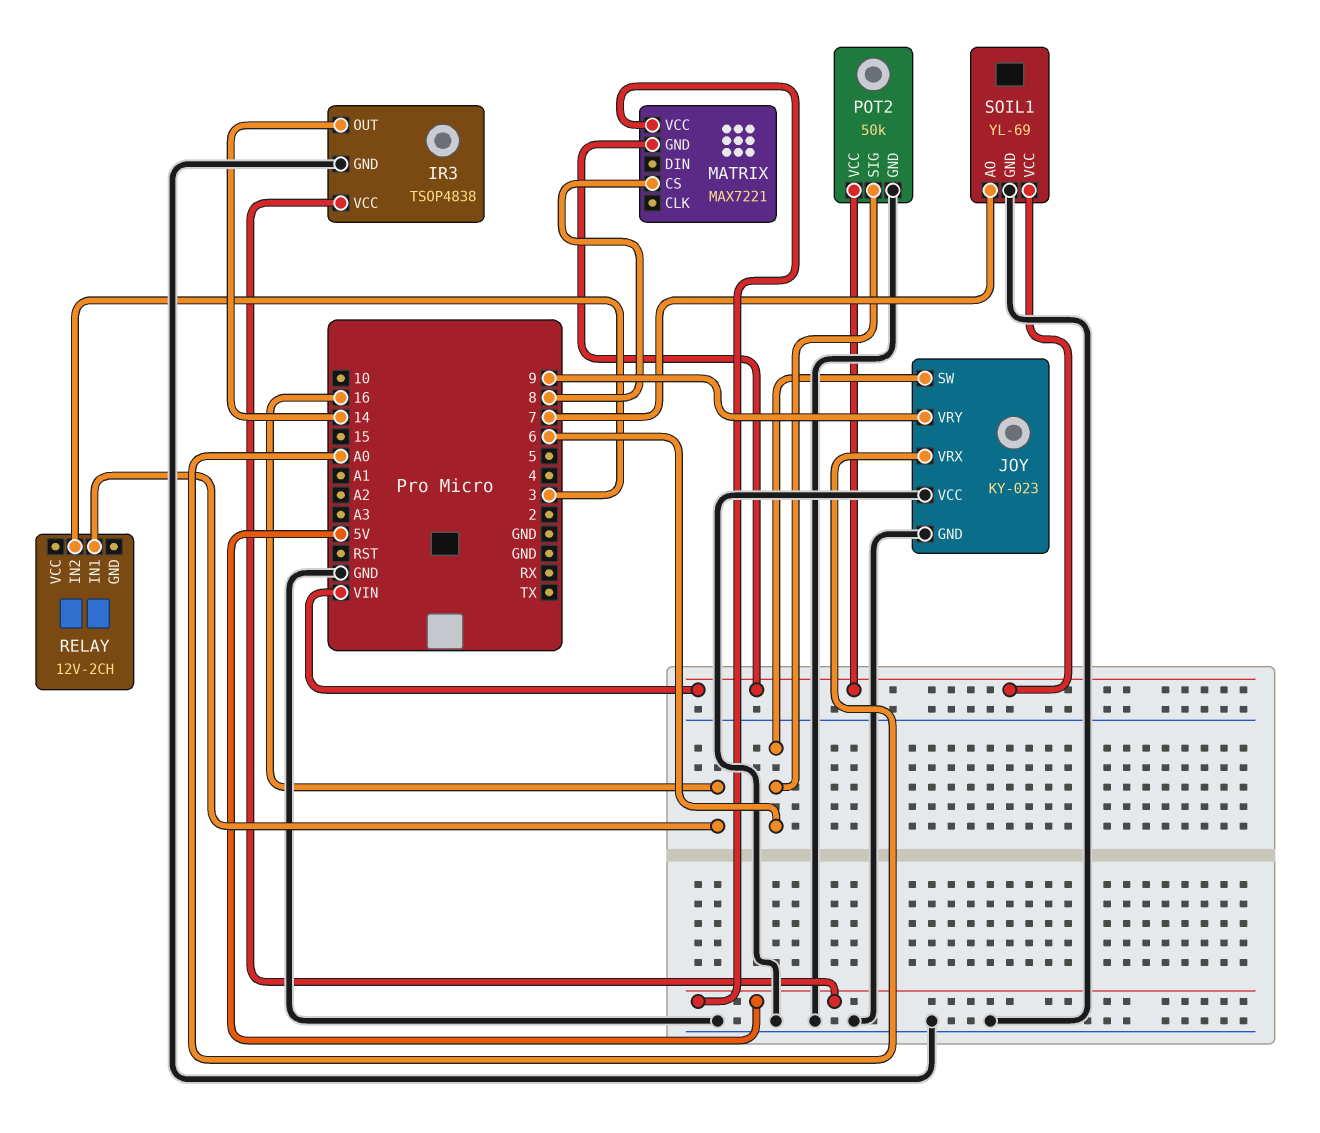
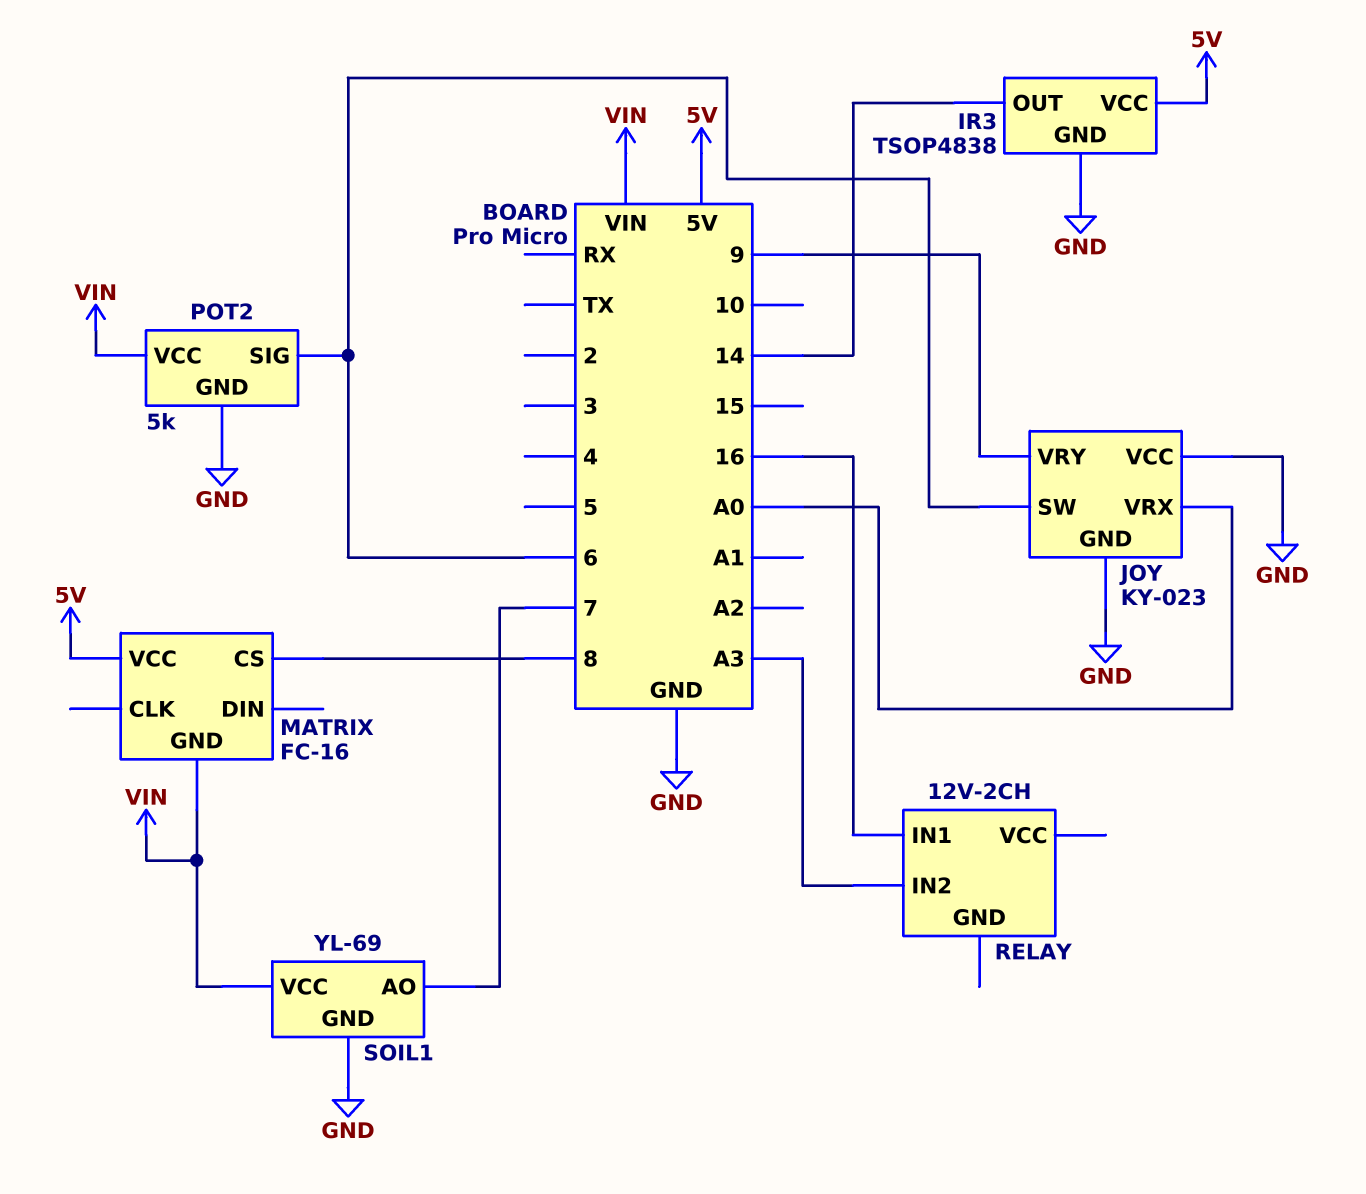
MATRIX: MAX7221 -> FC-16
POT2: 50k -> 5k
RELAY pin IN2: 3 -> A3

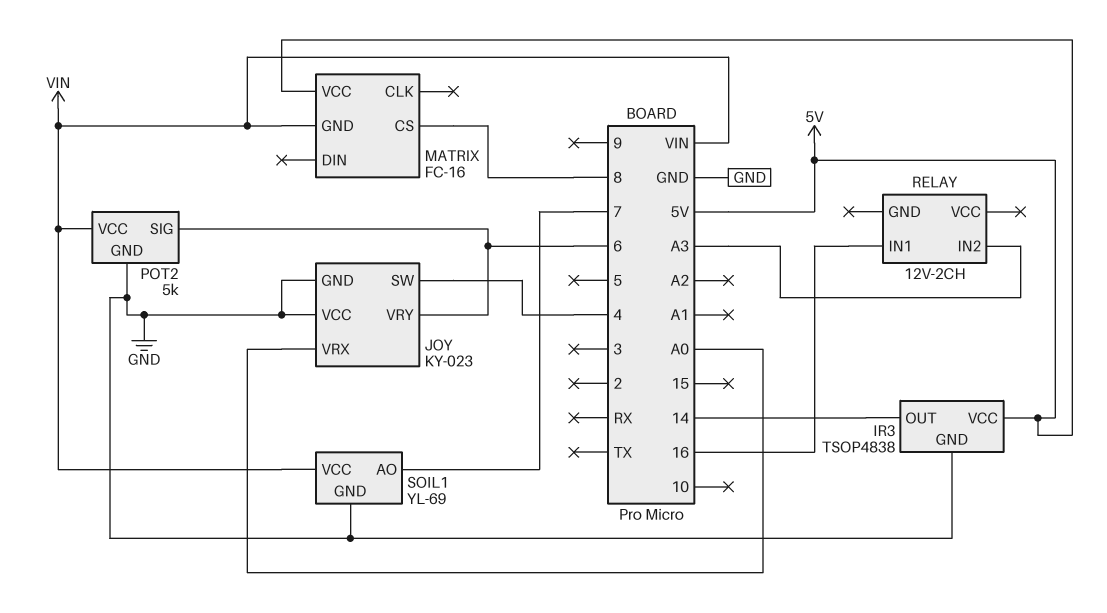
JOY pin SW: 6 -> 4
JOY pin VRY: 9 -> 6

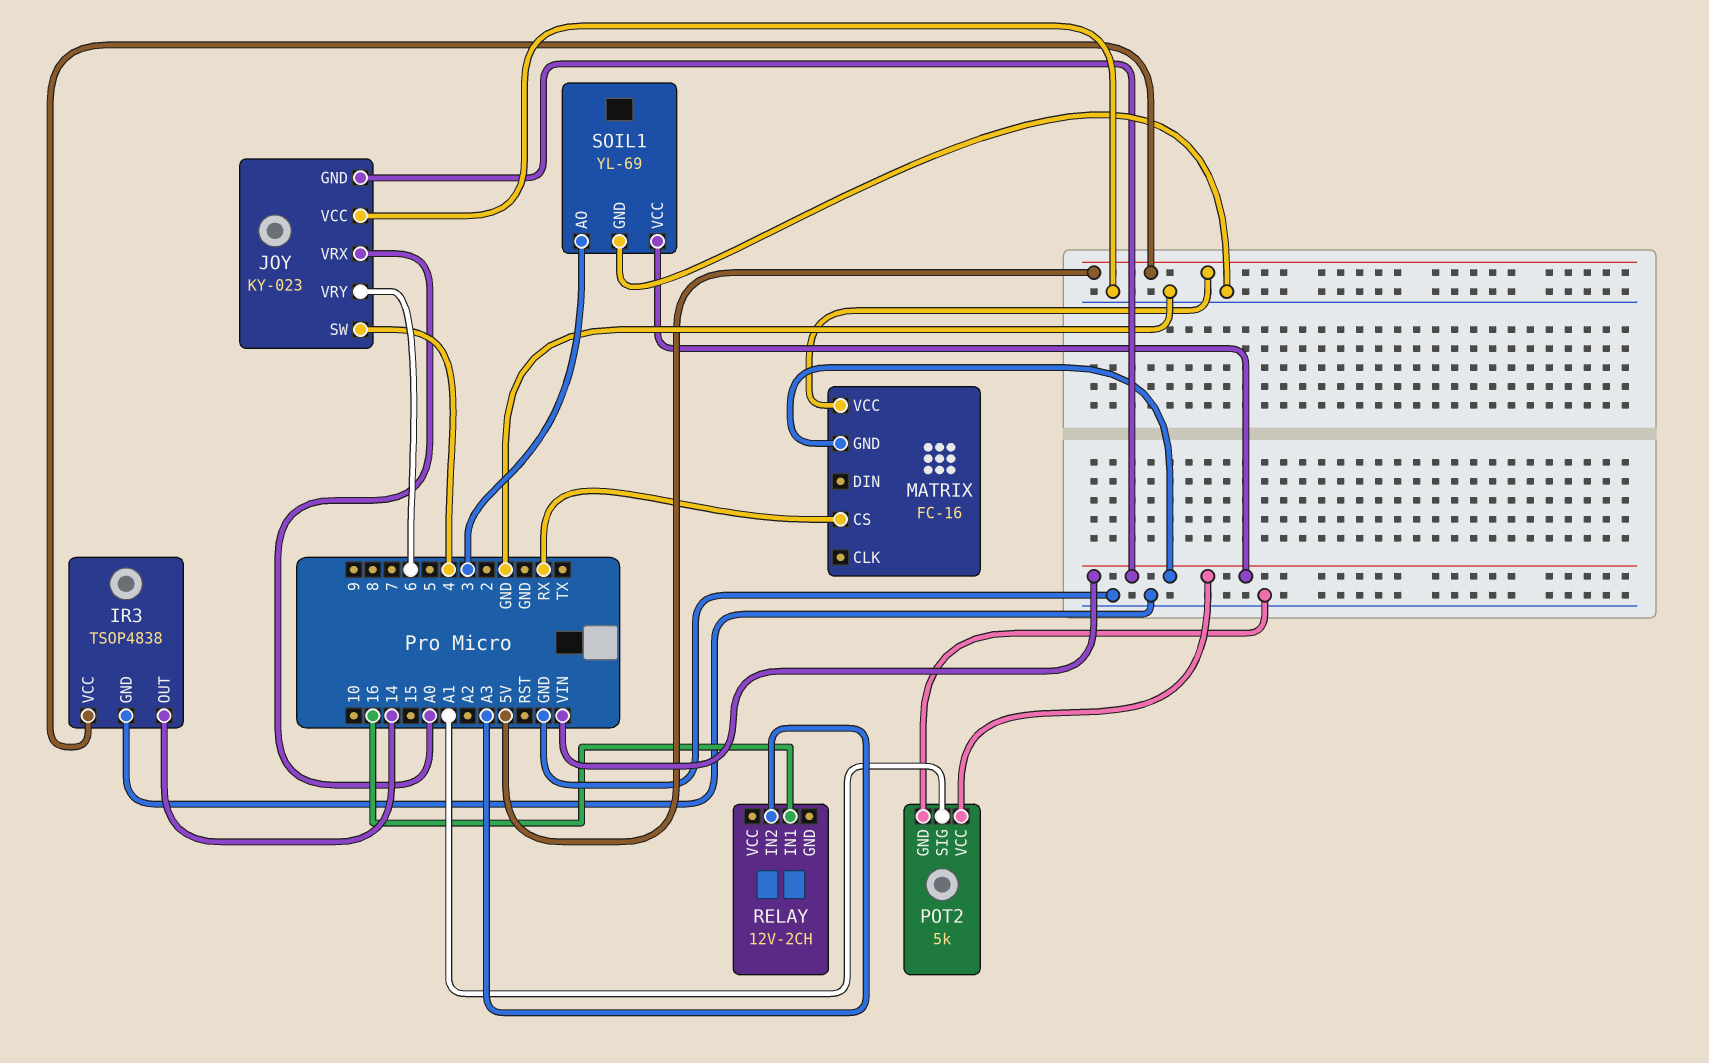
JOY pin GND: GND -> VIN
MATRIX pin CS: 8 -> RX
POT2 pin SIG: 6 -> A1
SOIL1 pin AO: 7 -> 3

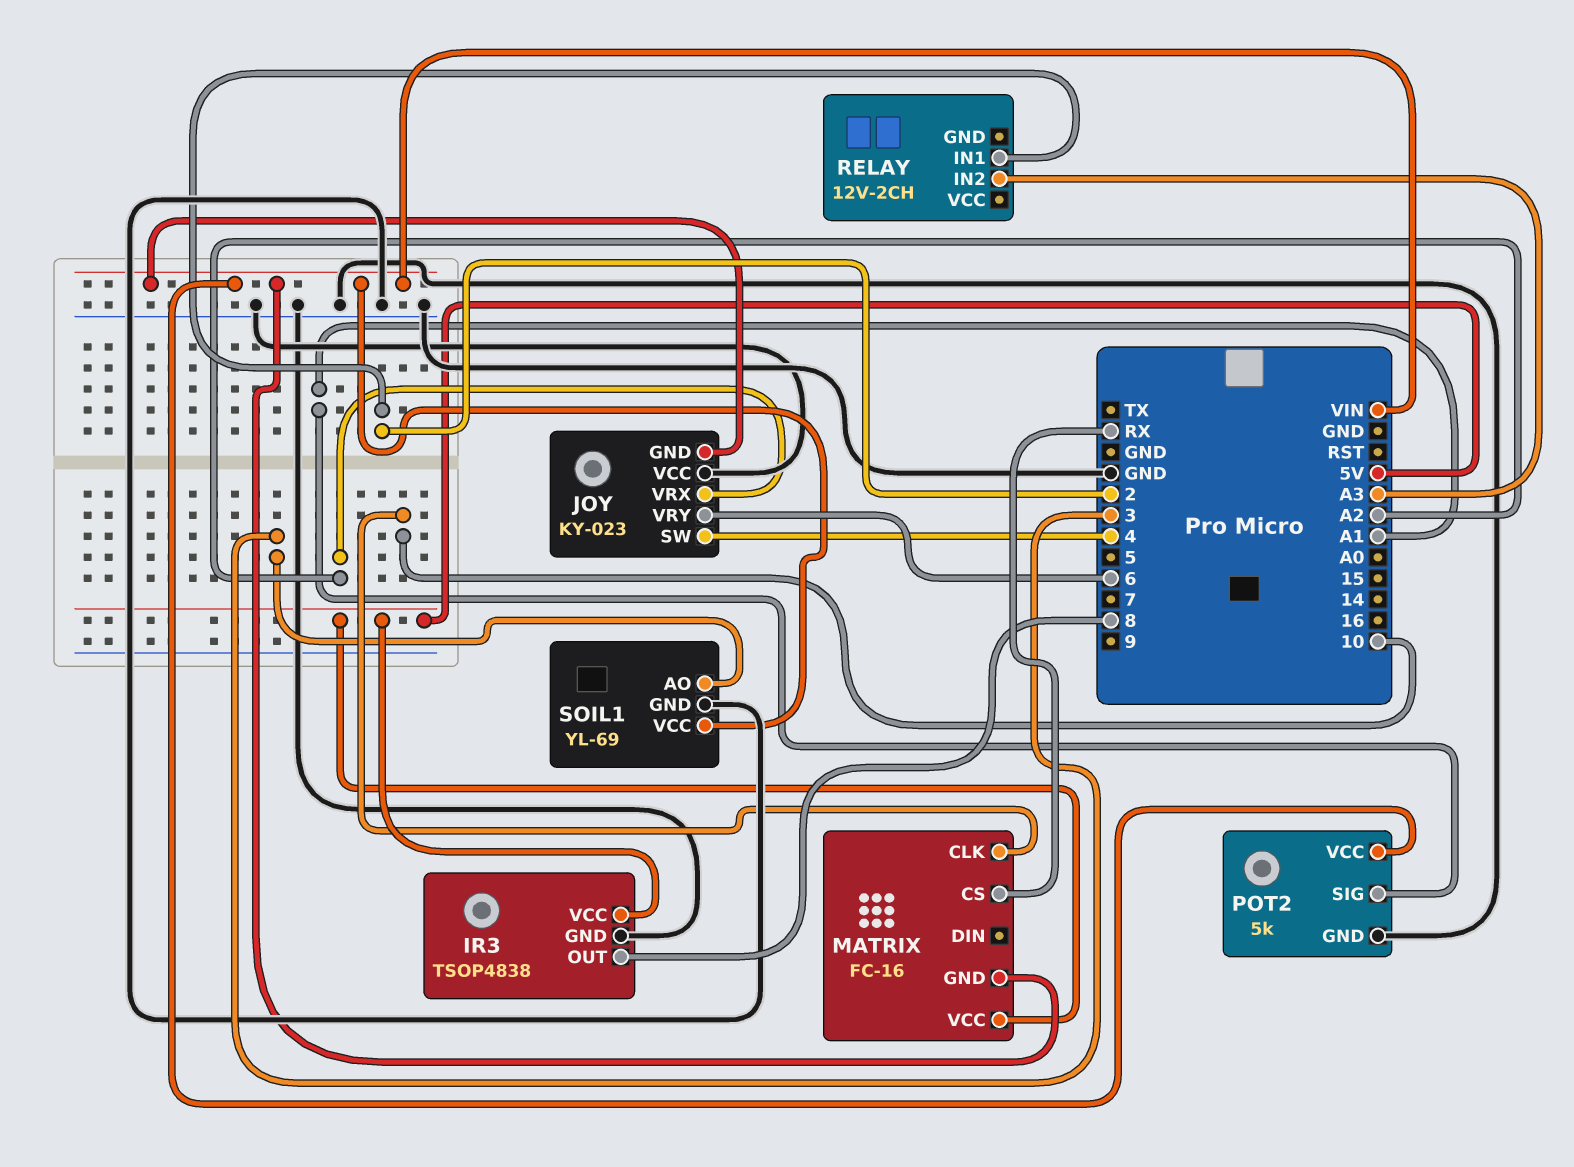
IR3 pin OUT: 14 -> 8
JOY pin VRX: A0 -> A2
MATRIX pin CLK: none -> 10
RELAY pin IN1: 16 -> 2

